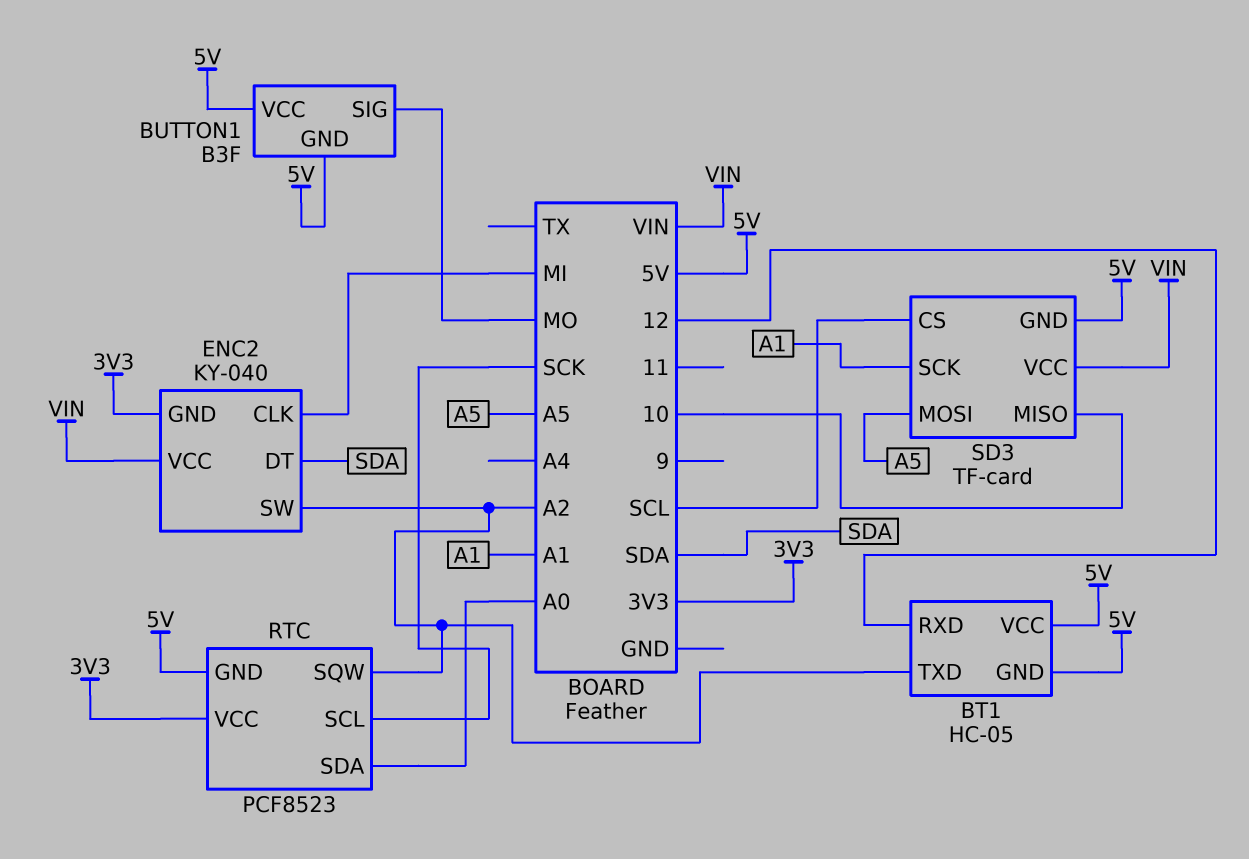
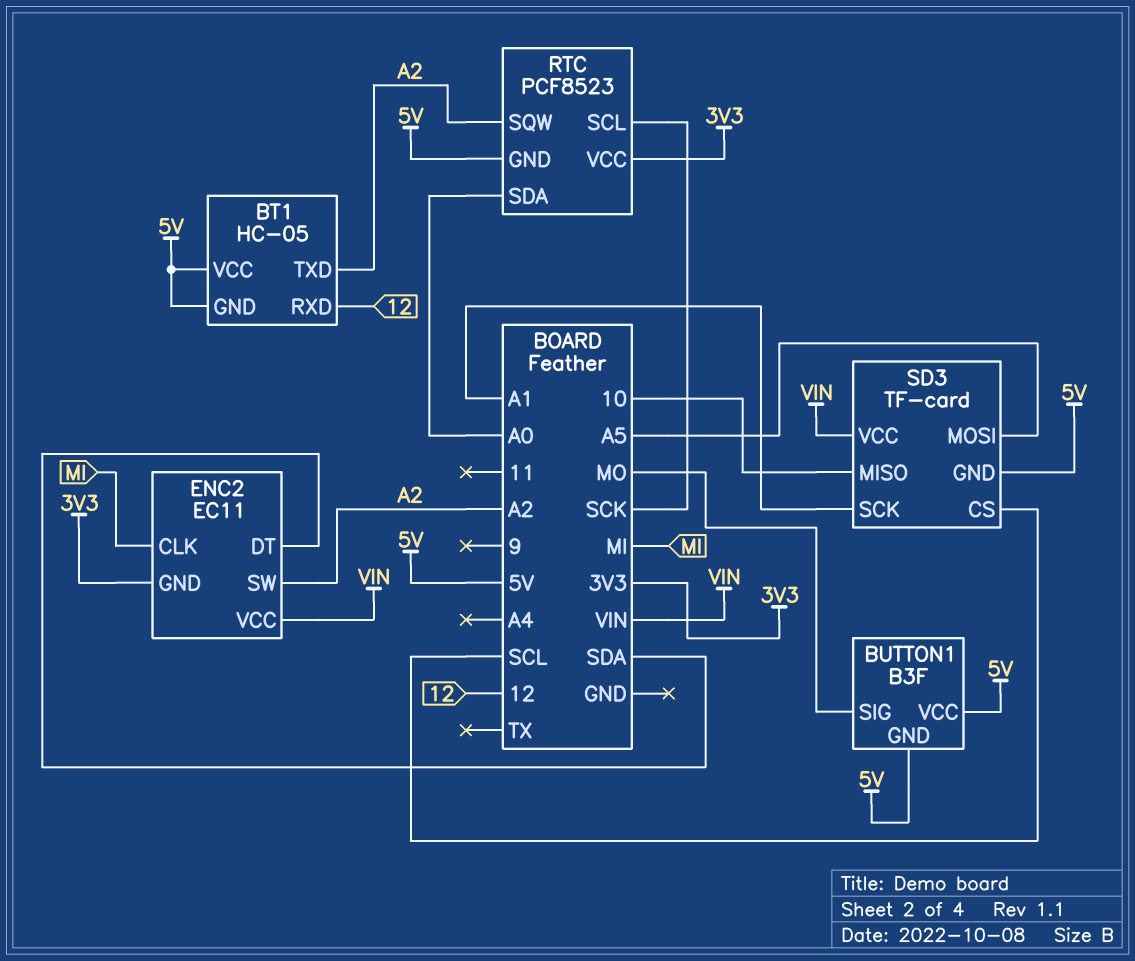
ENC2: KY-040 -> EC11

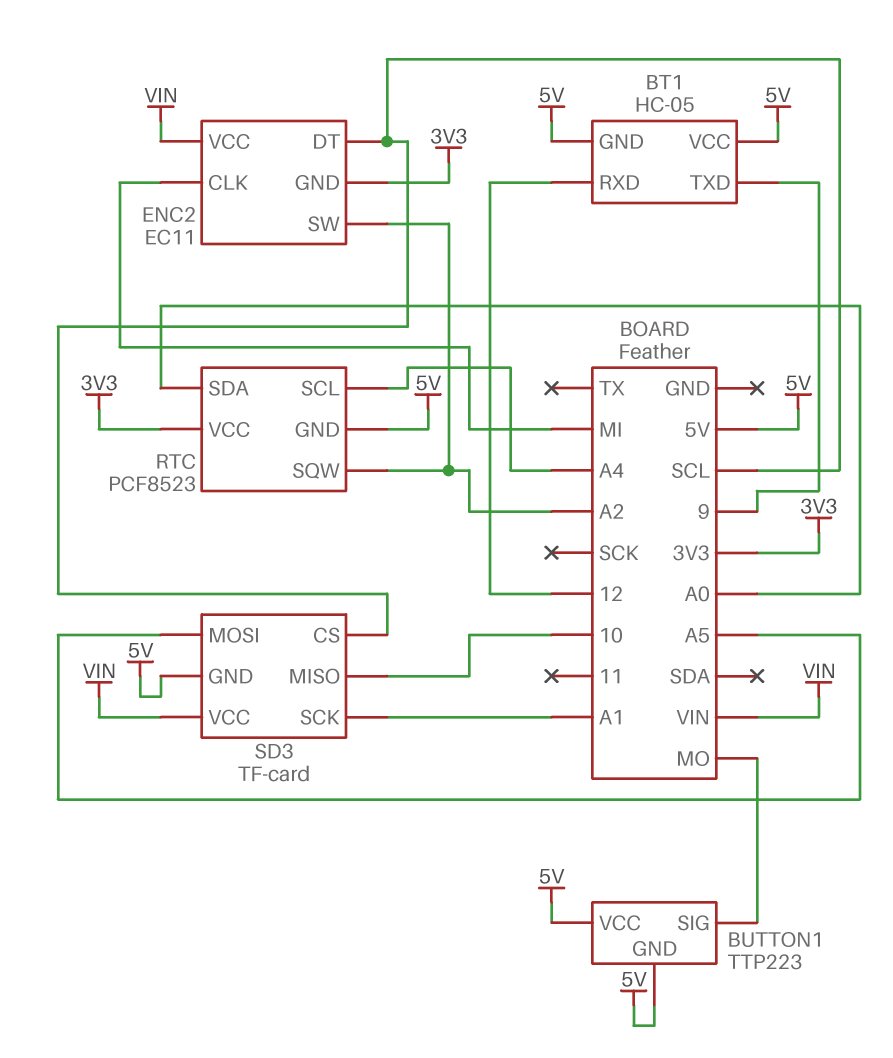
BT1 pin TXD: A2 -> 9
BUTTON1: B3F -> TTP223
ENC2 pin DT: SDA -> SCL
RTC pin SCL: SCK -> A4

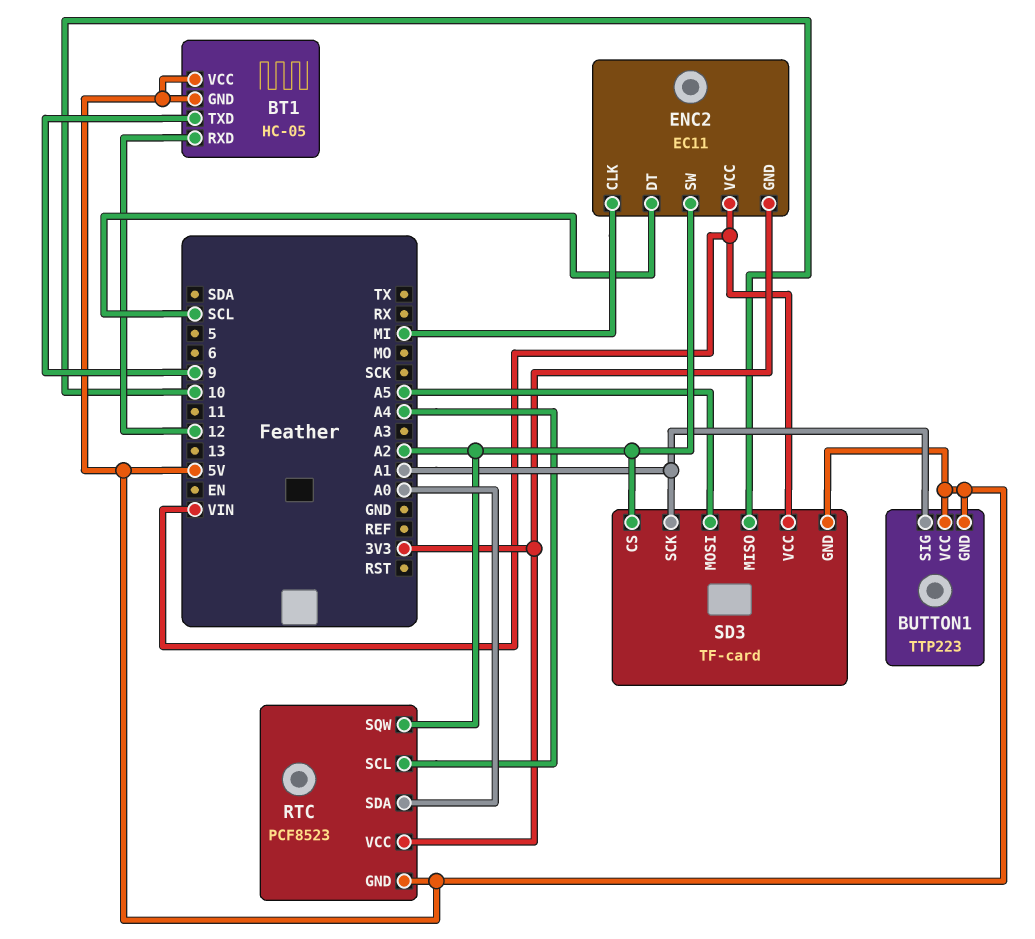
BUTTON1 pin SIG: MO -> A1
SD3 pin CS: SCL -> A2

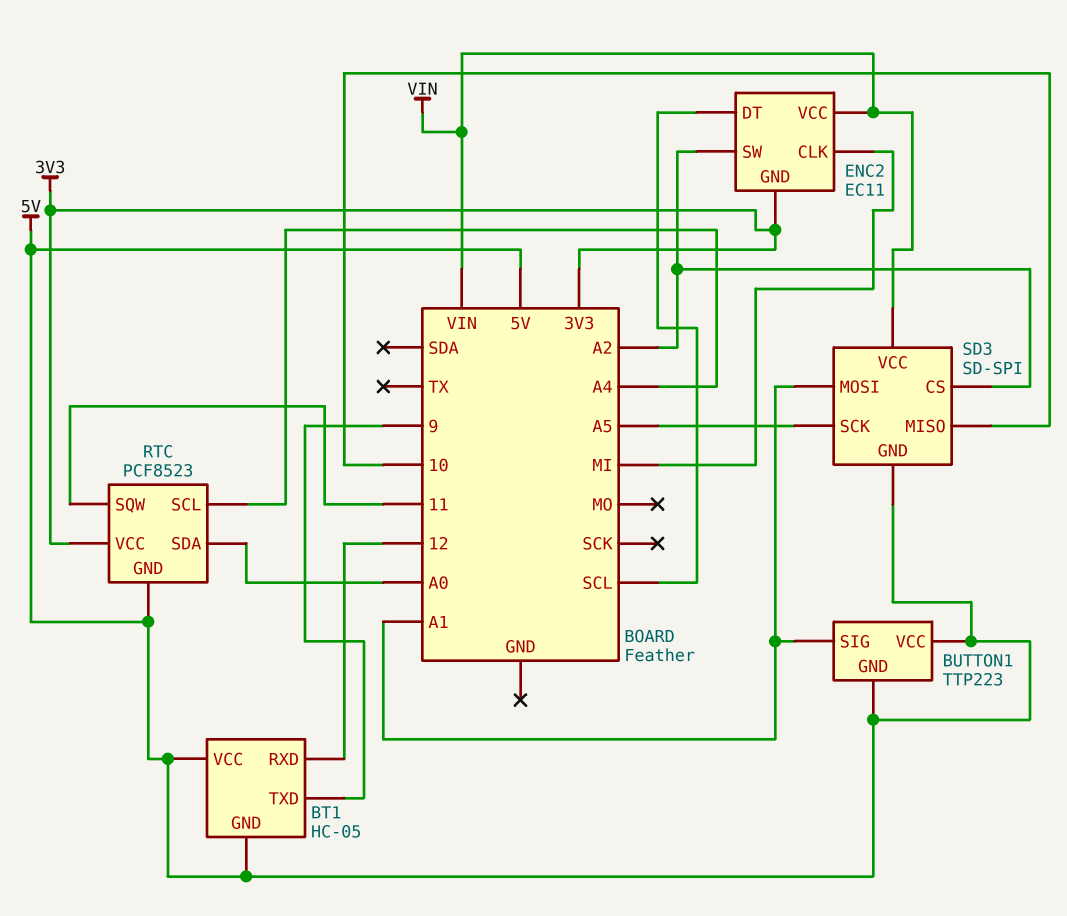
RTC pin SQW: A2 -> 11
SD3: TF-card -> SD-SPI
SD3 pin MOSI: A5 -> A1
SD3 pin SCK: A1 -> A5

